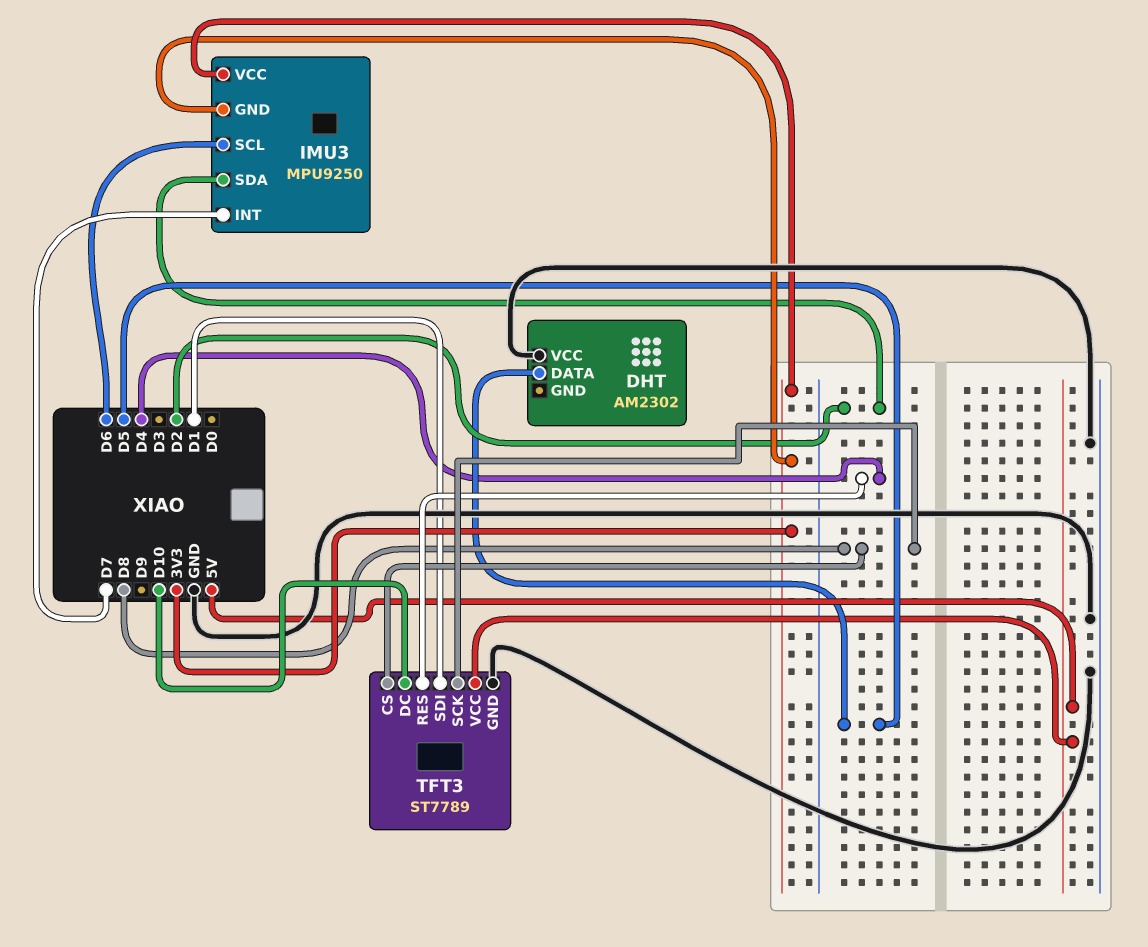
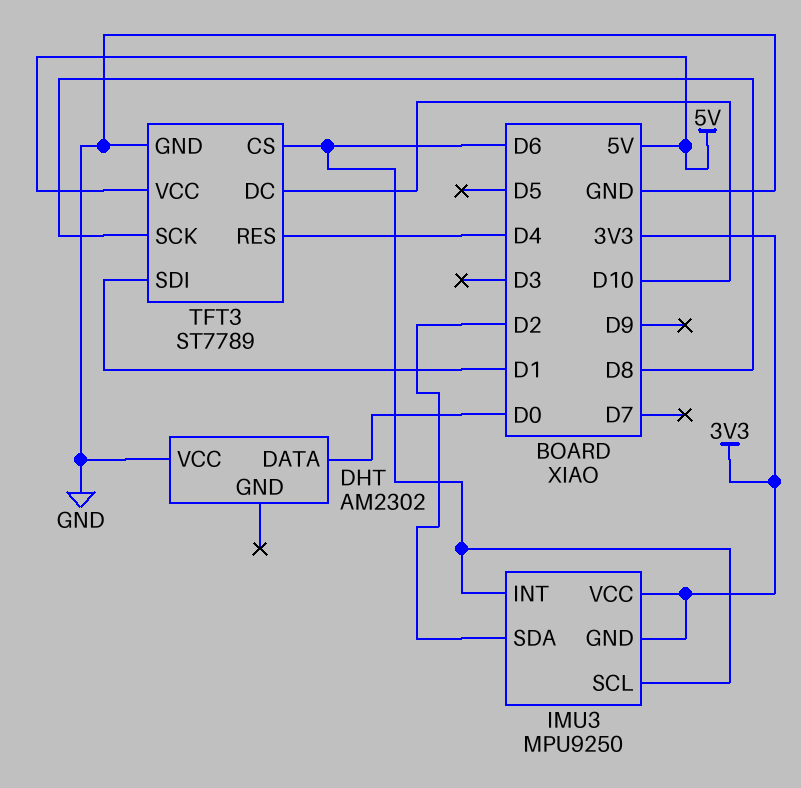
DHT pin DATA: D5 -> D0
IMU3 pin INT: D7 -> D6
TFT3 pin CS: D8 -> D6

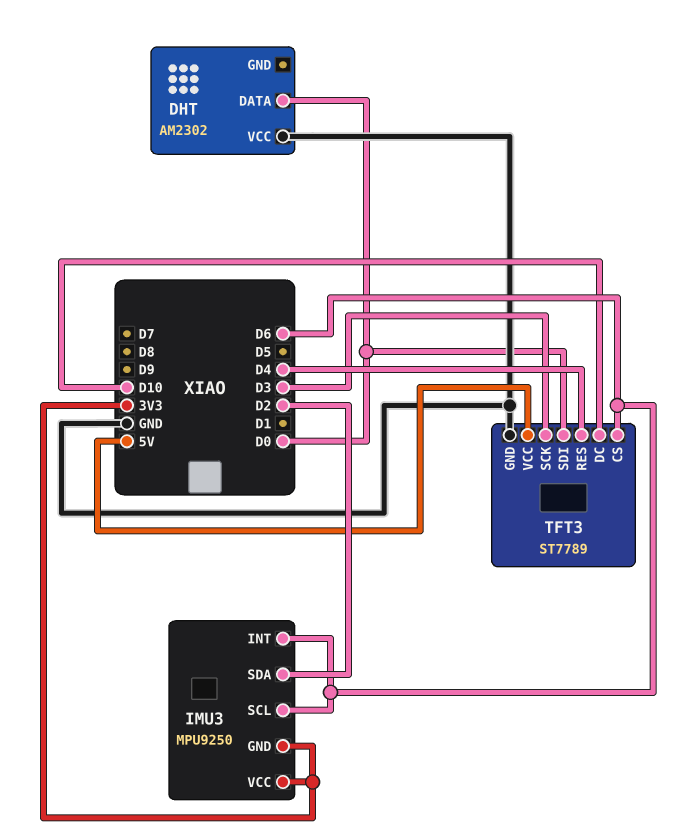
TFT3 pin SCK: D8 -> D3
TFT3 pin SDI: D1 -> D0

